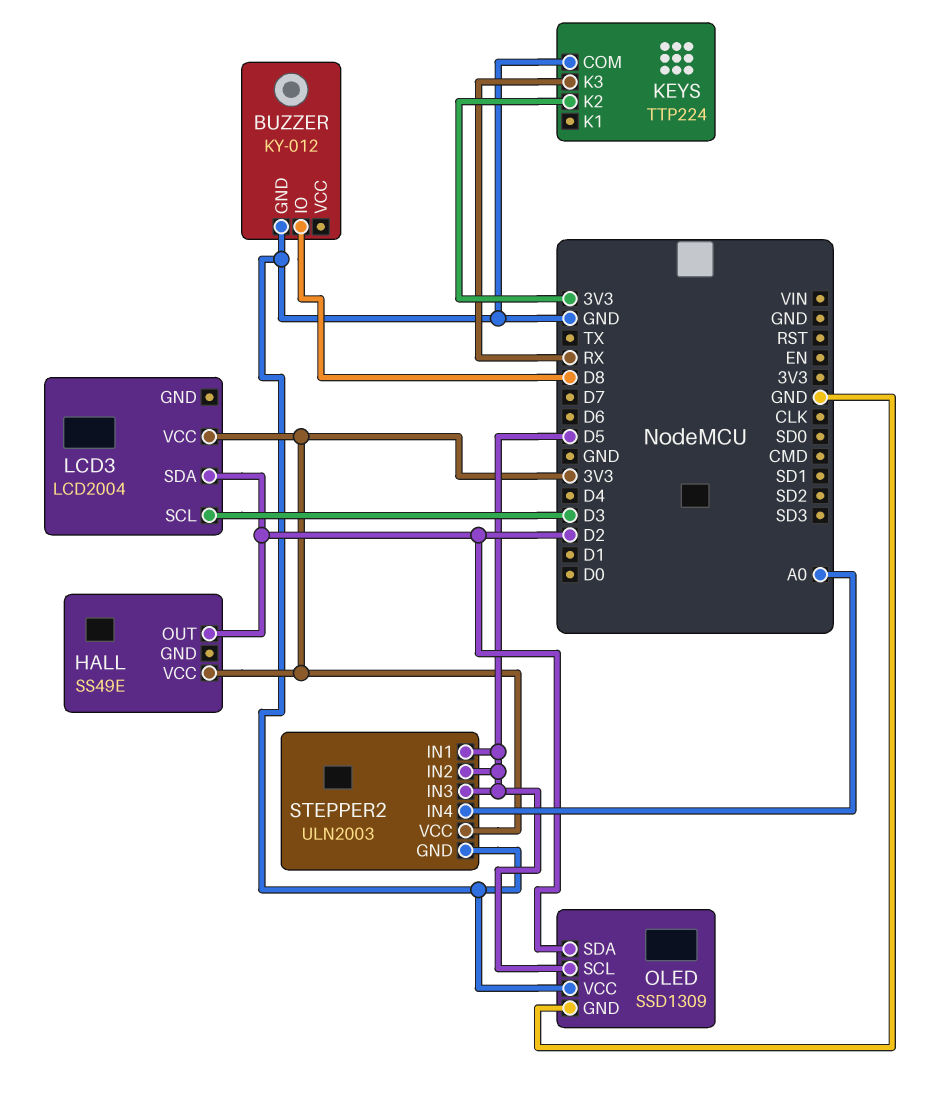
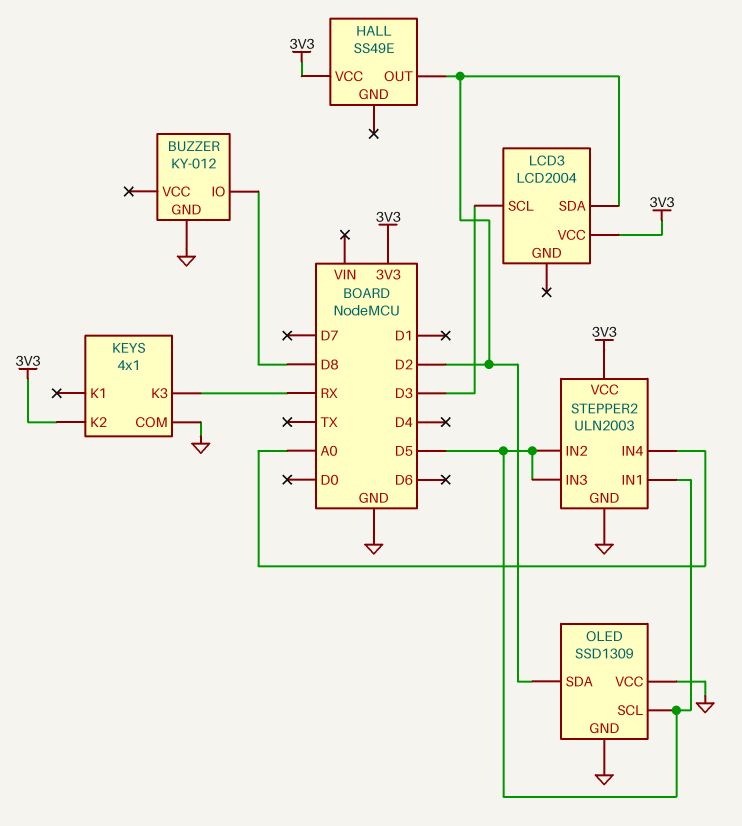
KEYS: TTP224 -> 4x1

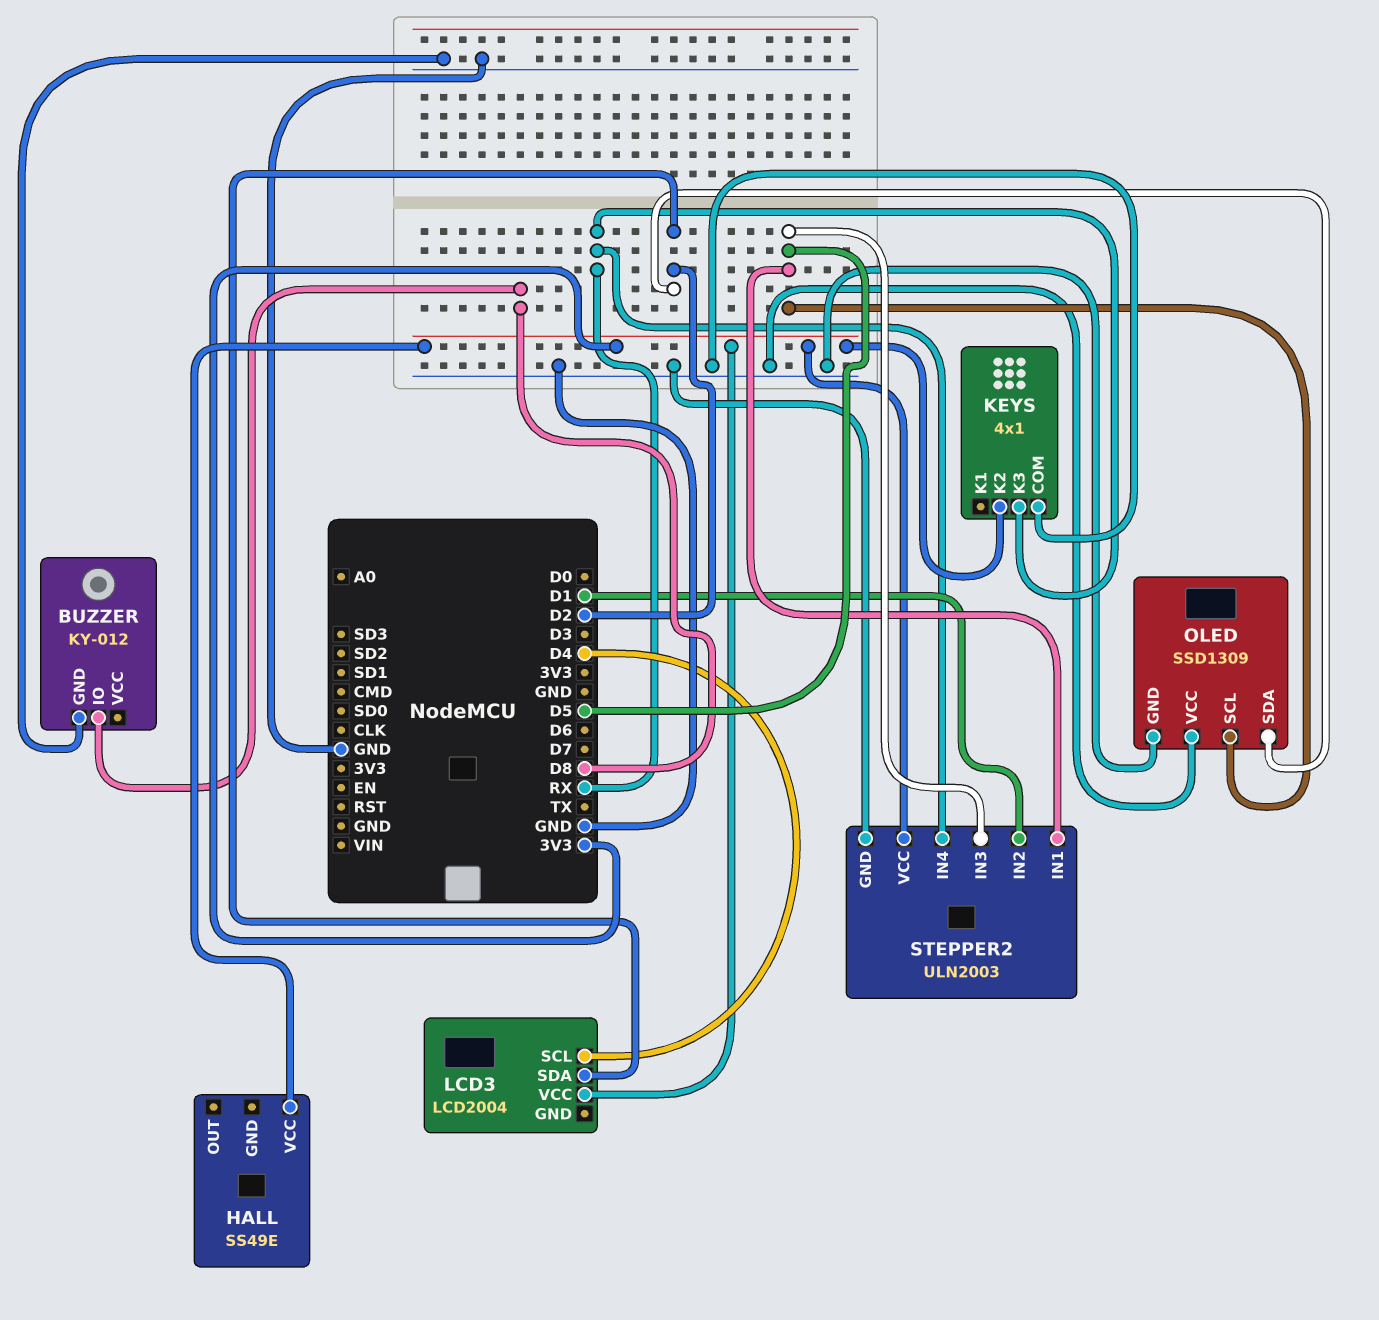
HALL pin OUT: D2 -> none
LCD3 pin SCL: D3 -> D4
STEPPER2 pin IN2: D5 -> D1
STEPPER2 pin IN4: A0 -> RX

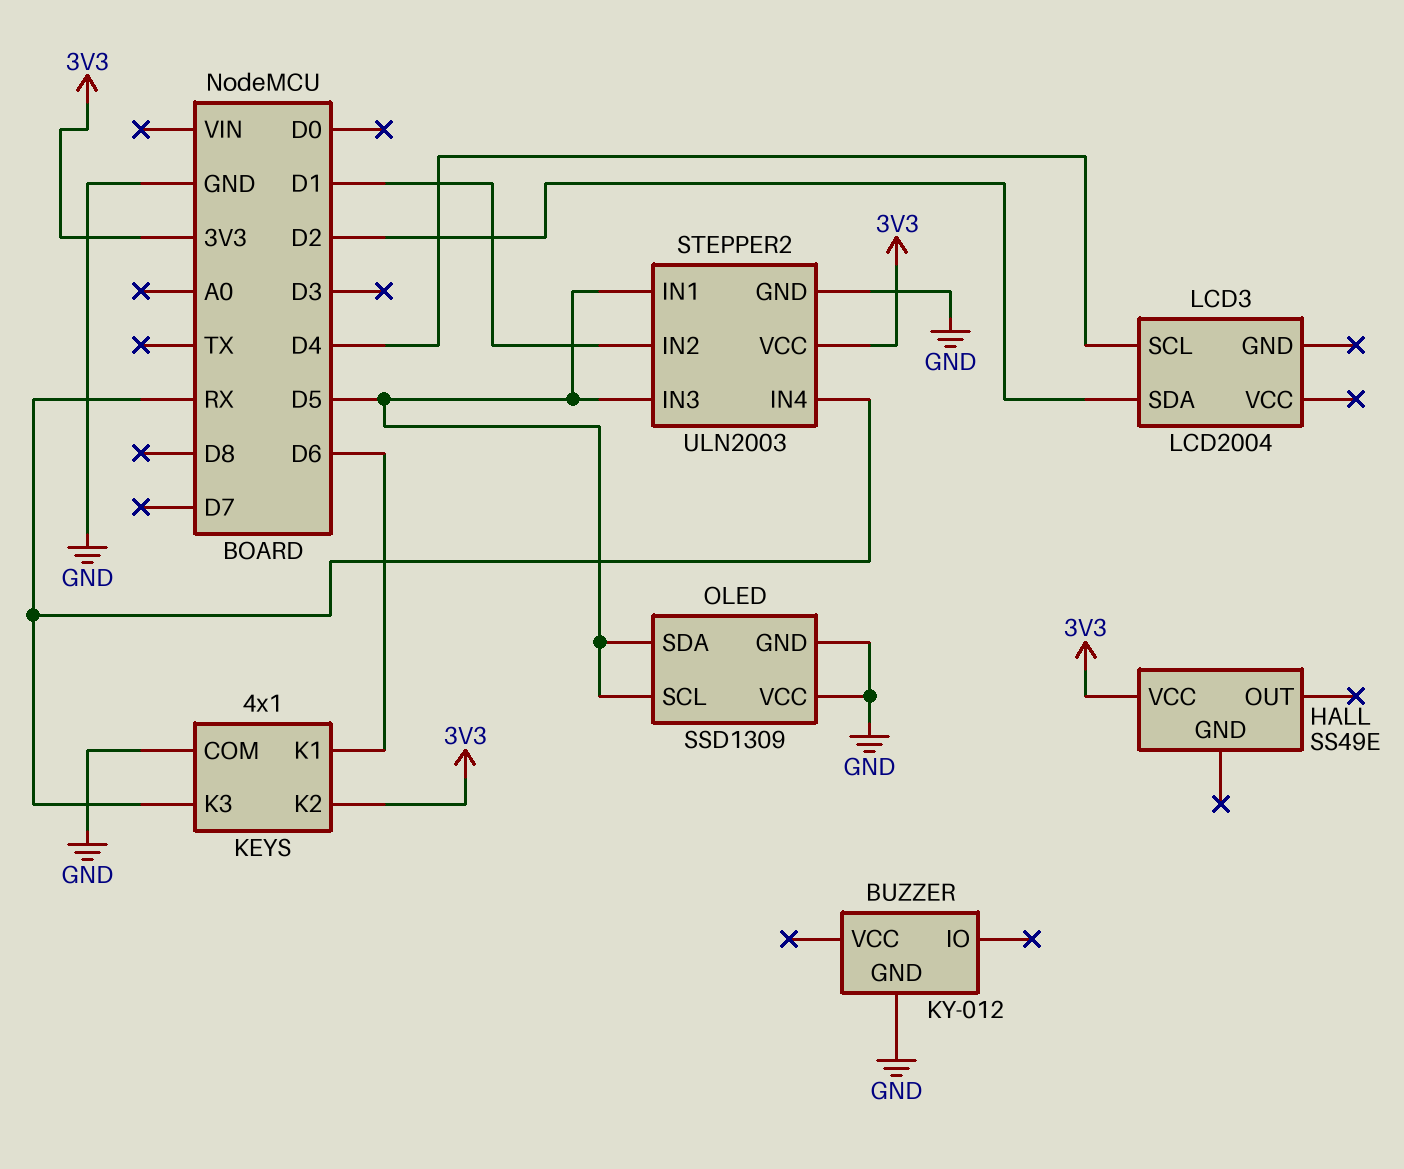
BUZZER pin IO: D8 -> none
KEYS pin K1: none -> D6
LCD3 pin VCC: 3V3 -> none
OLED pin SDA: D2 -> D5

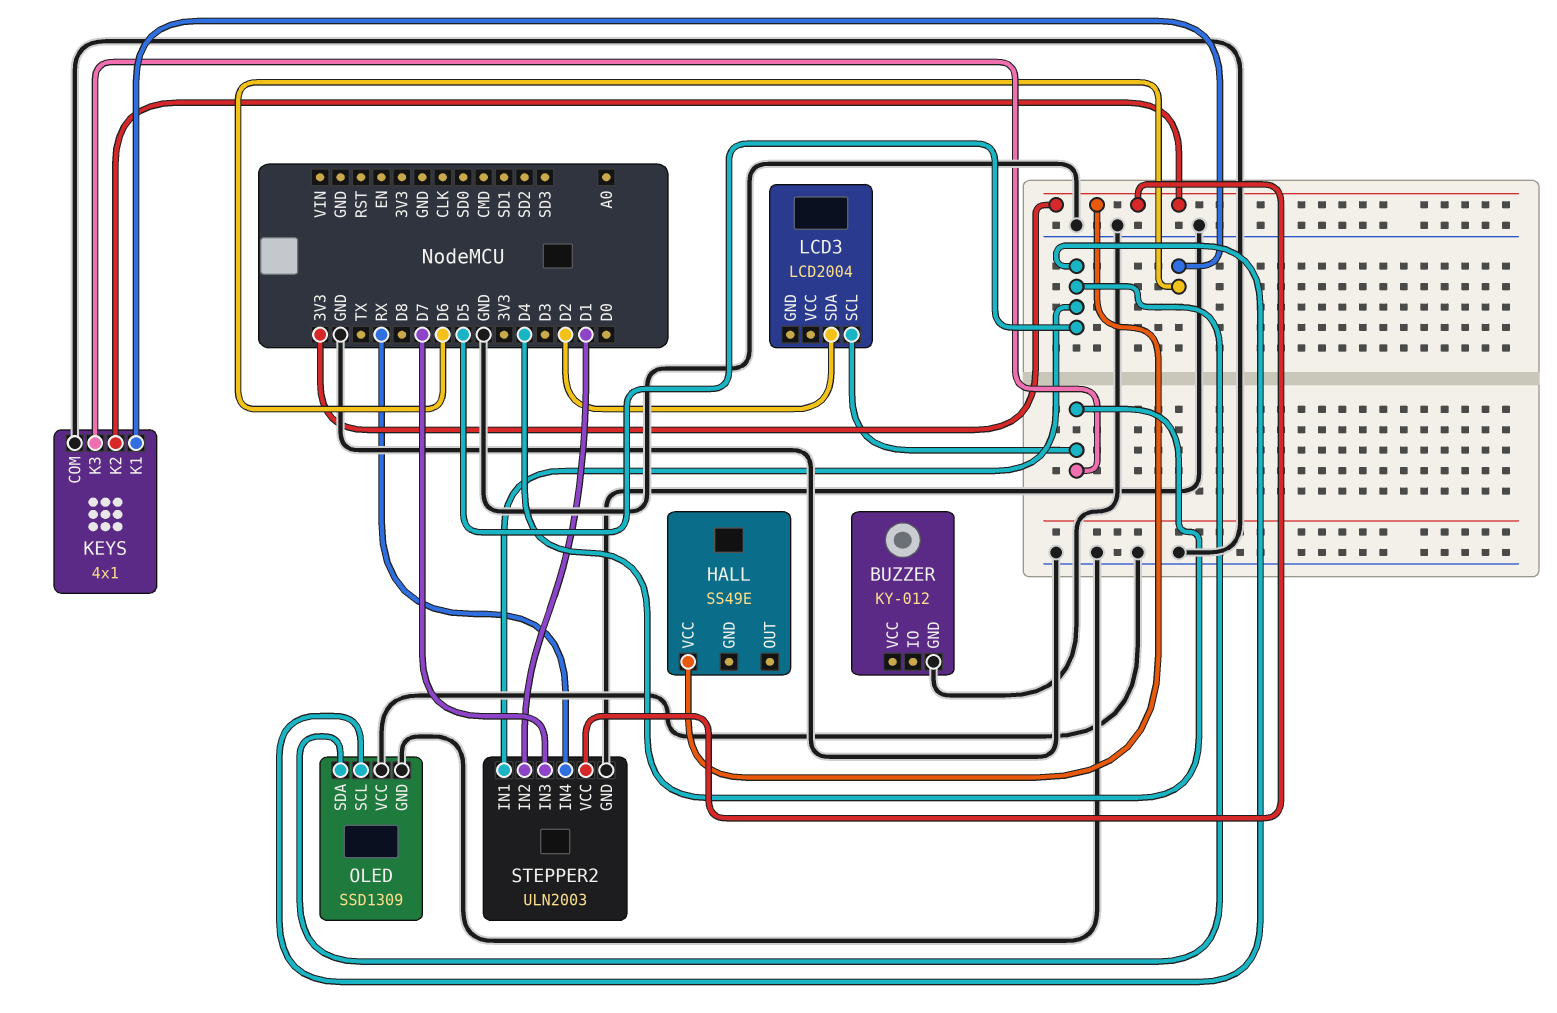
KEYS pin K3: RX -> D4
STEPPER2 pin IN3: D5 -> D7

